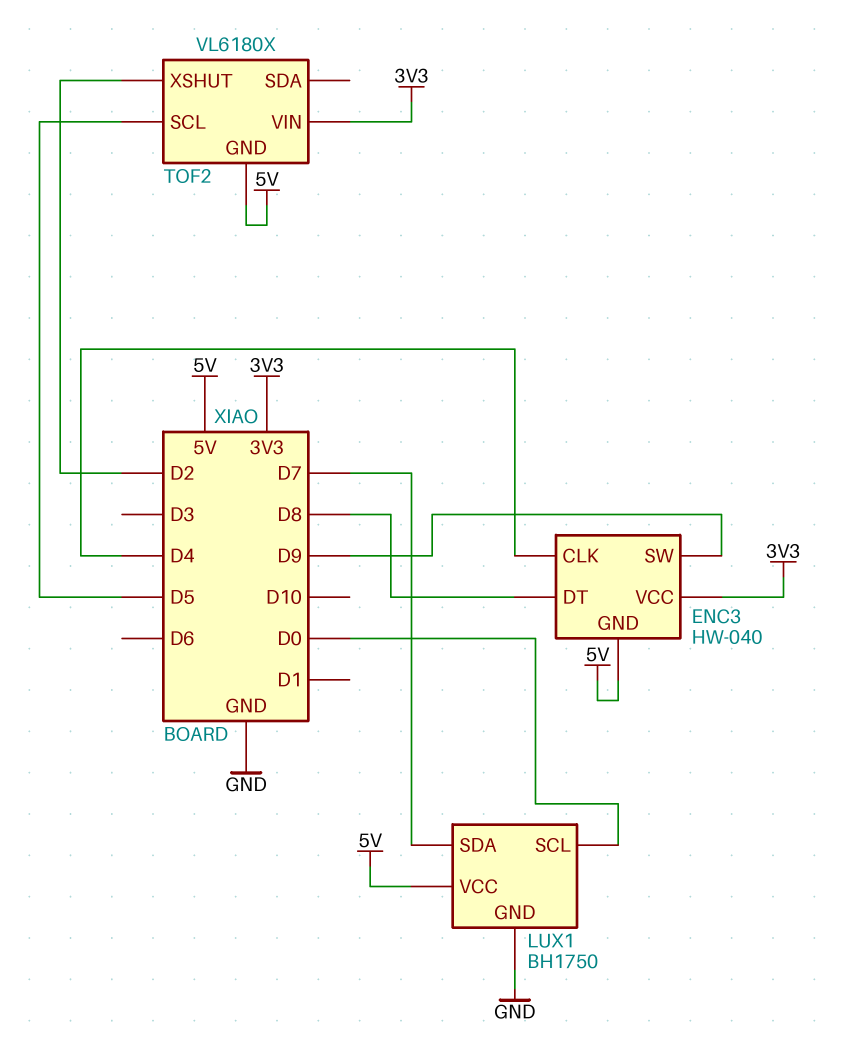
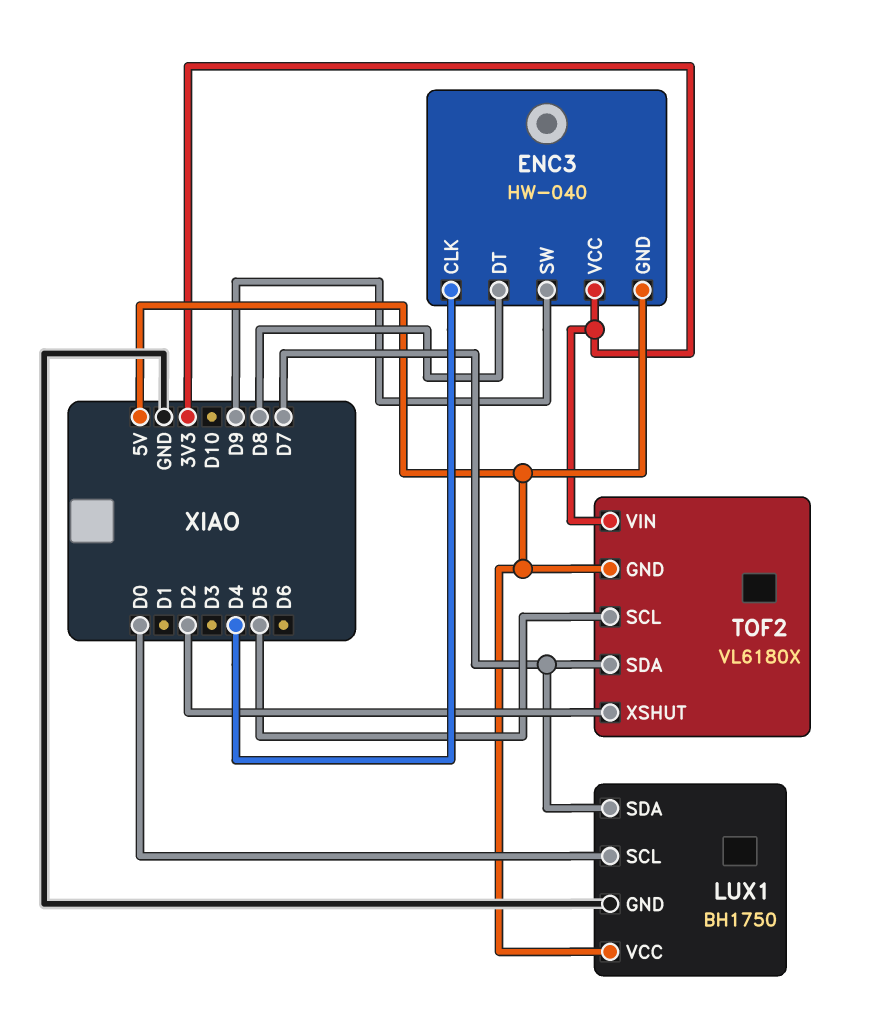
TOF2 pin SDA: none -> D7

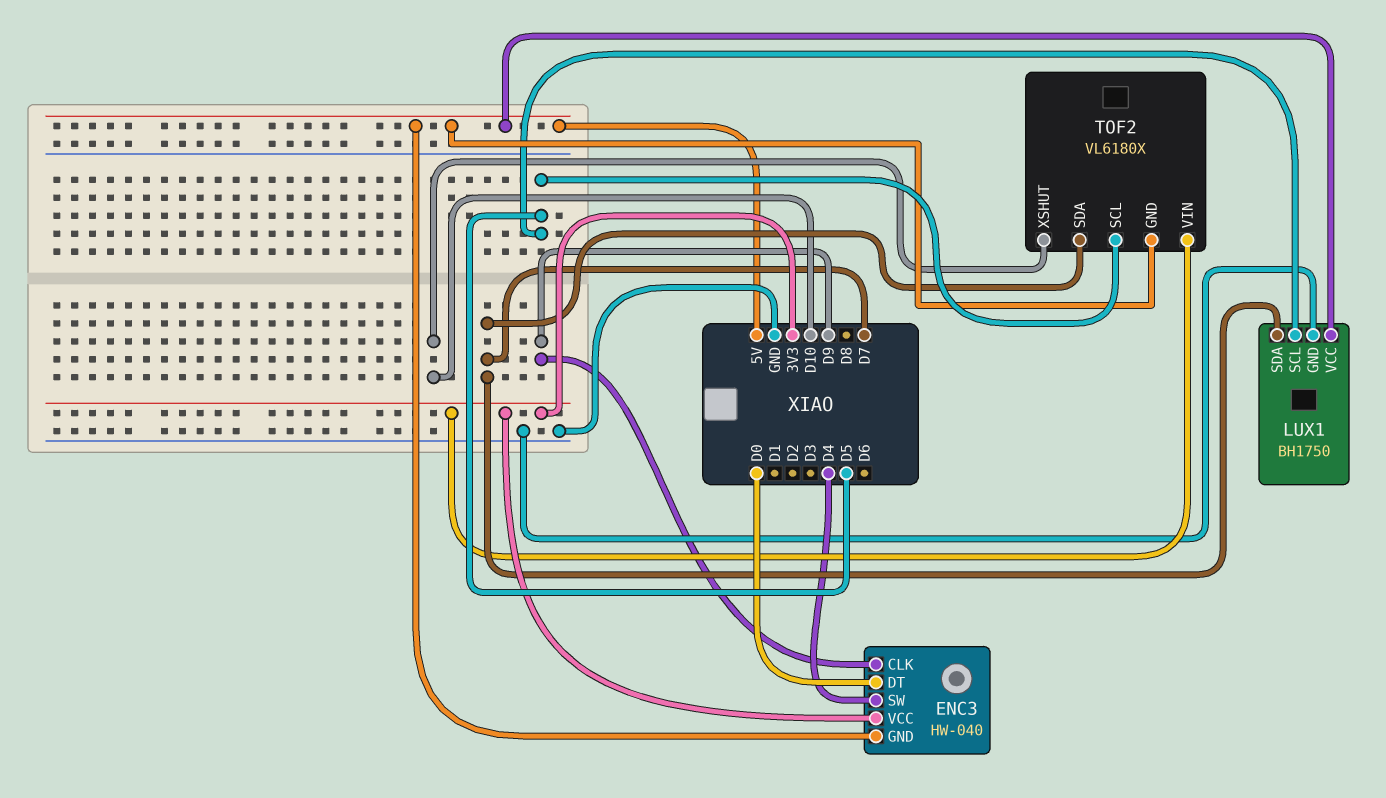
ENC3 pin CLK: D4 -> D9
ENC3 pin DT: D8 -> D0
ENC3 pin SW: D9 -> D4
LUX1 pin SCL: D0 -> D5
TOF2 pin XSHUT: D2 -> D10

